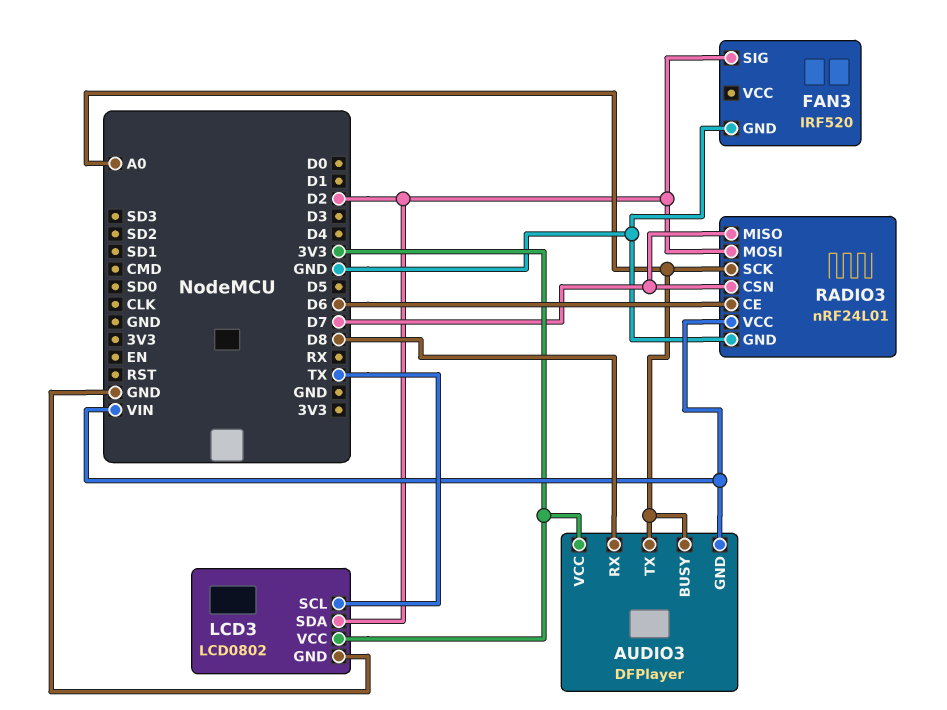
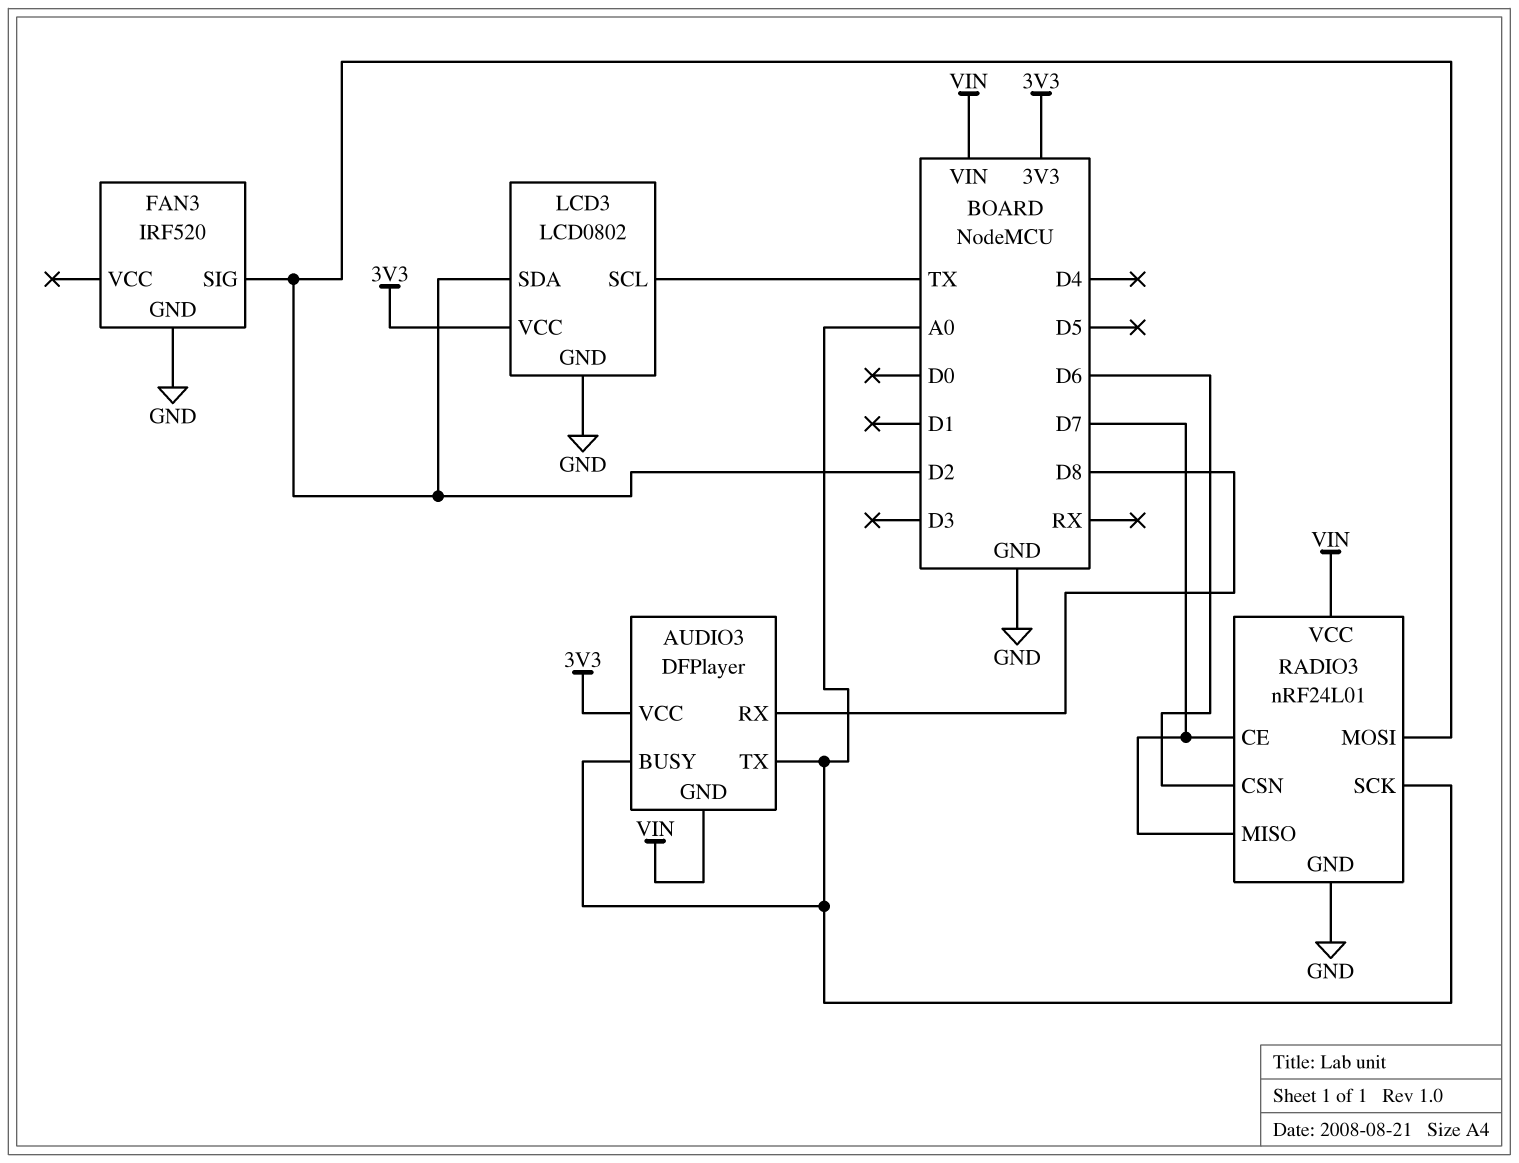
RADIO3 pin CE: D6 -> D7
RADIO3 pin CSN: D7 -> D6

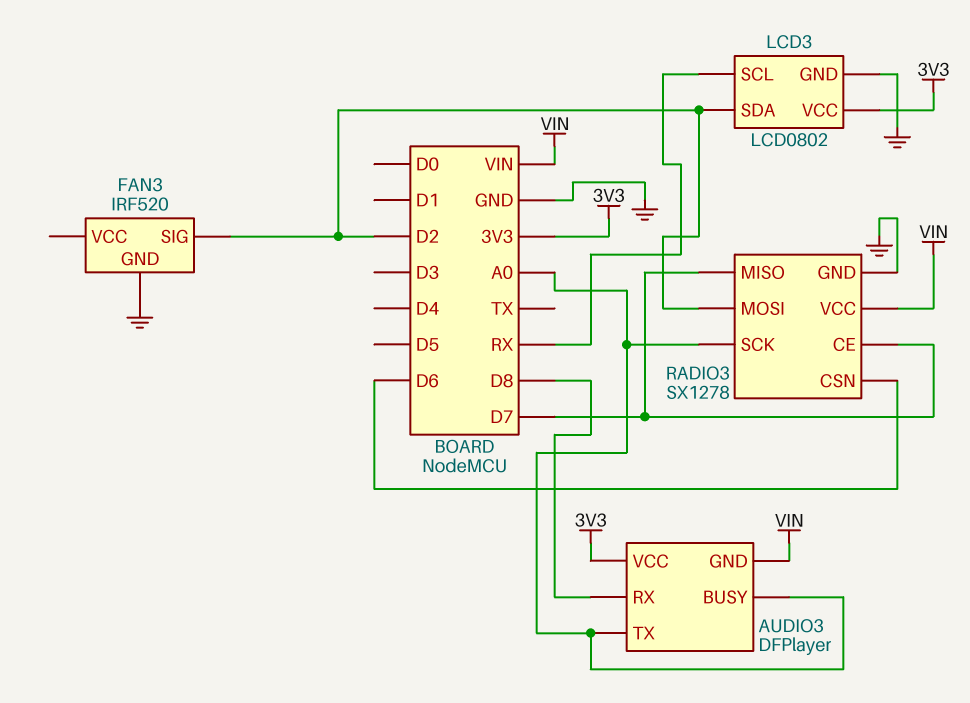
LCD3 pin SCL: TX -> RX
RADIO3: nRF24L01 -> SX1278

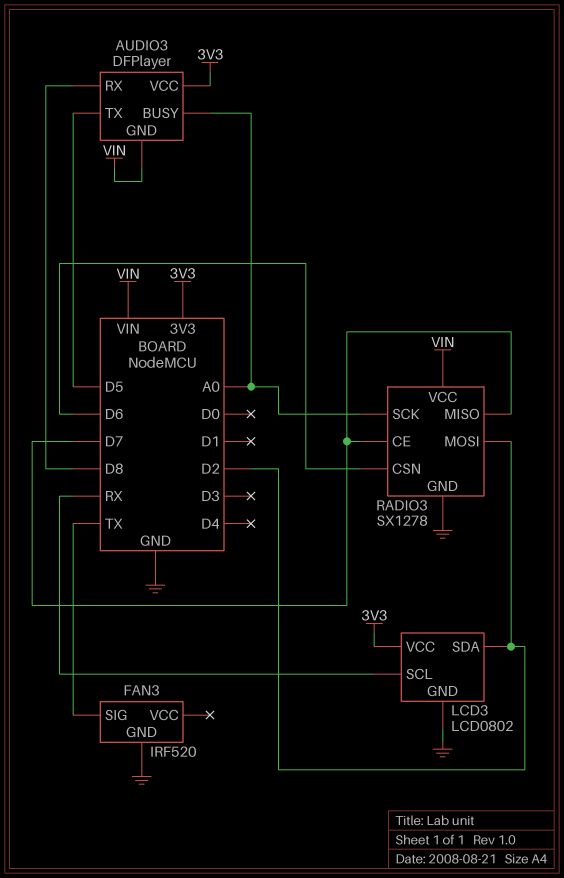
AUDIO3 pin TX: A0 -> D5
FAN3 pin SIG: D2 -> TX

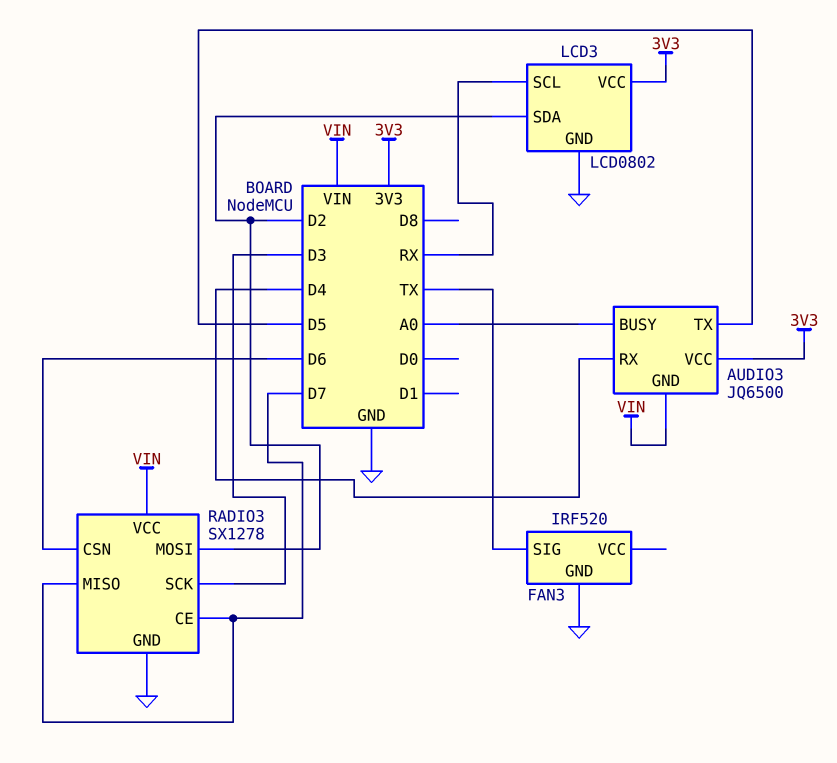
AUDIO3: DFPlayer -> JQ6500
AUDIO3 pin RX: D8 -> D4
RADIO3 pin SCK: A0 -> D3

